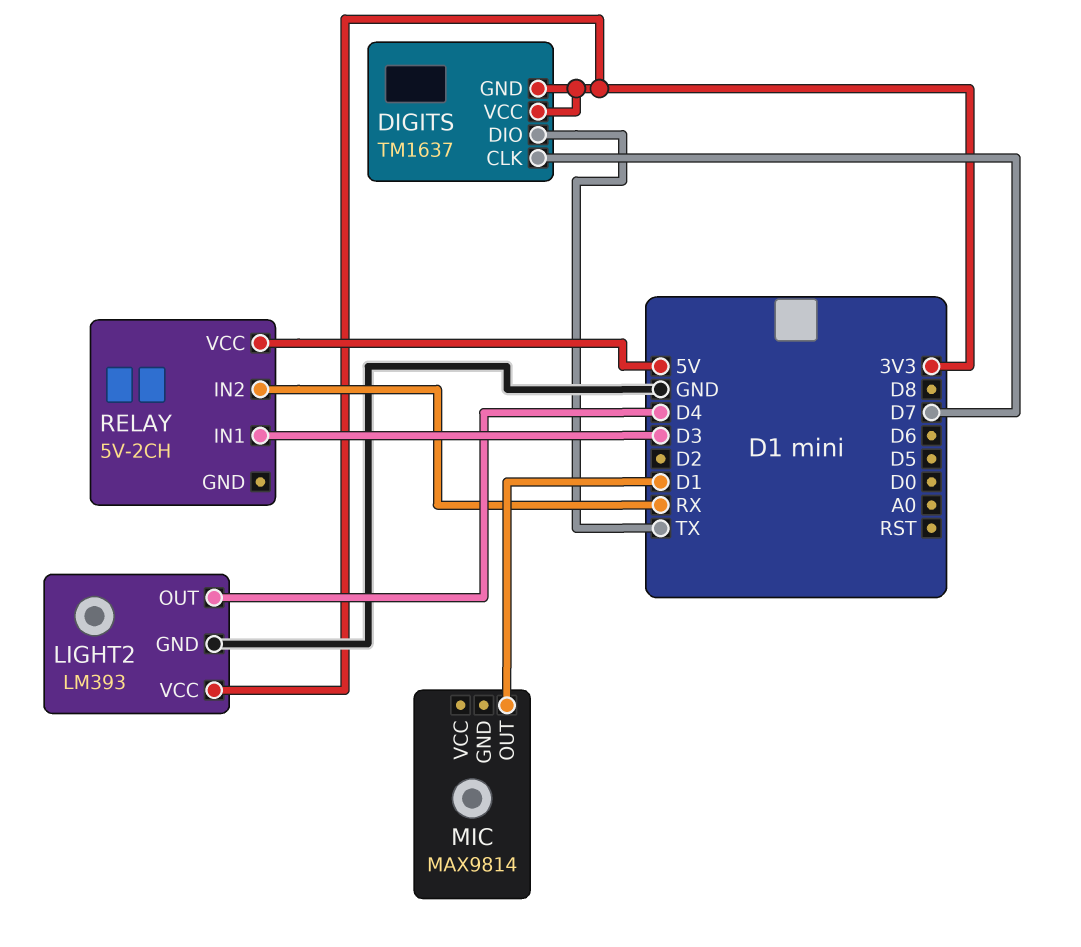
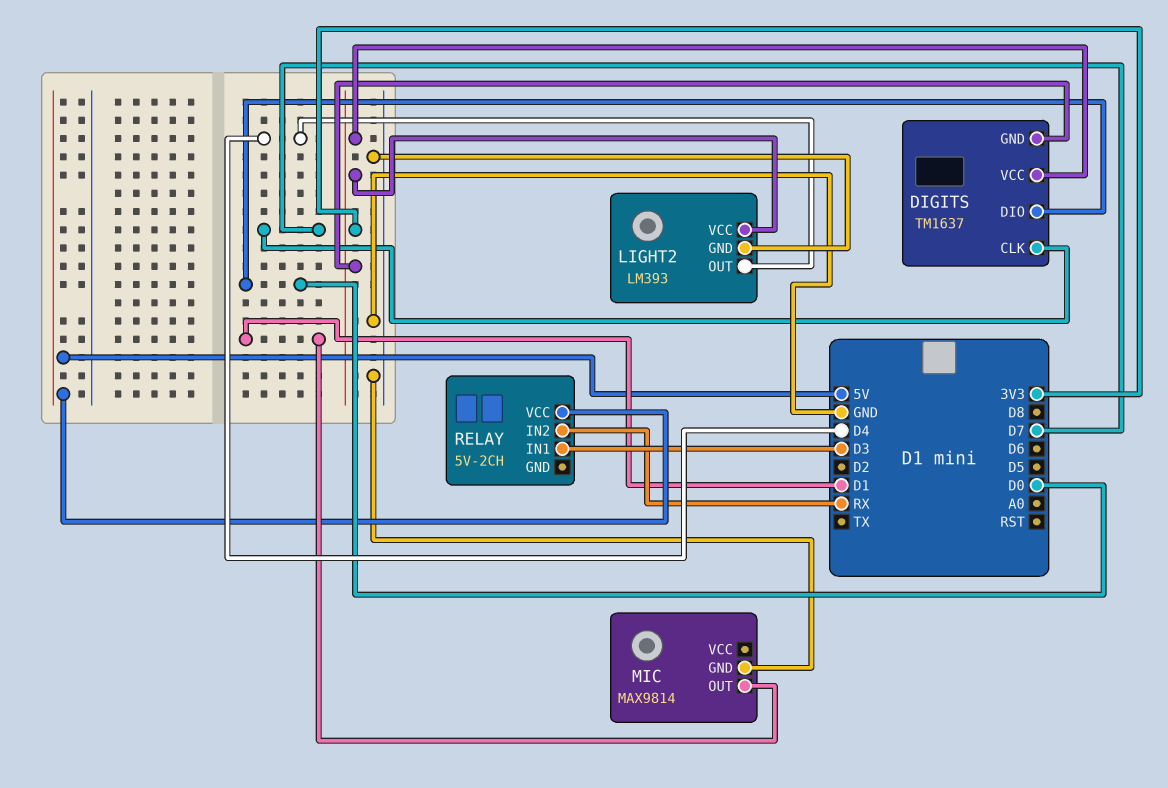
DIGITS pin DIO: TX -> D0
MIC pin GND: none -> GND

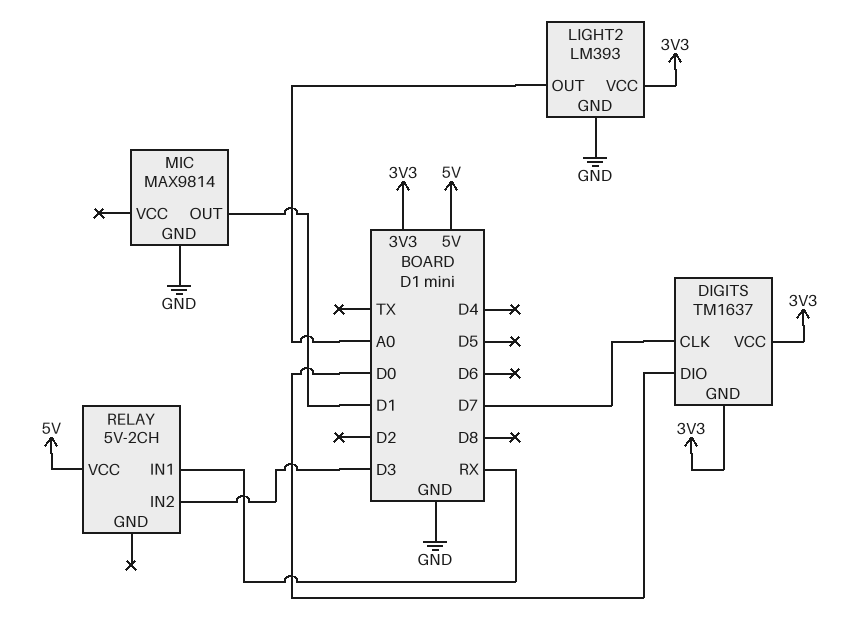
LIGHT2 pin OUT: D4 -> A0
RELAY pin IN1: D3 -> RX
RELAY pin IN2: RX -> D3

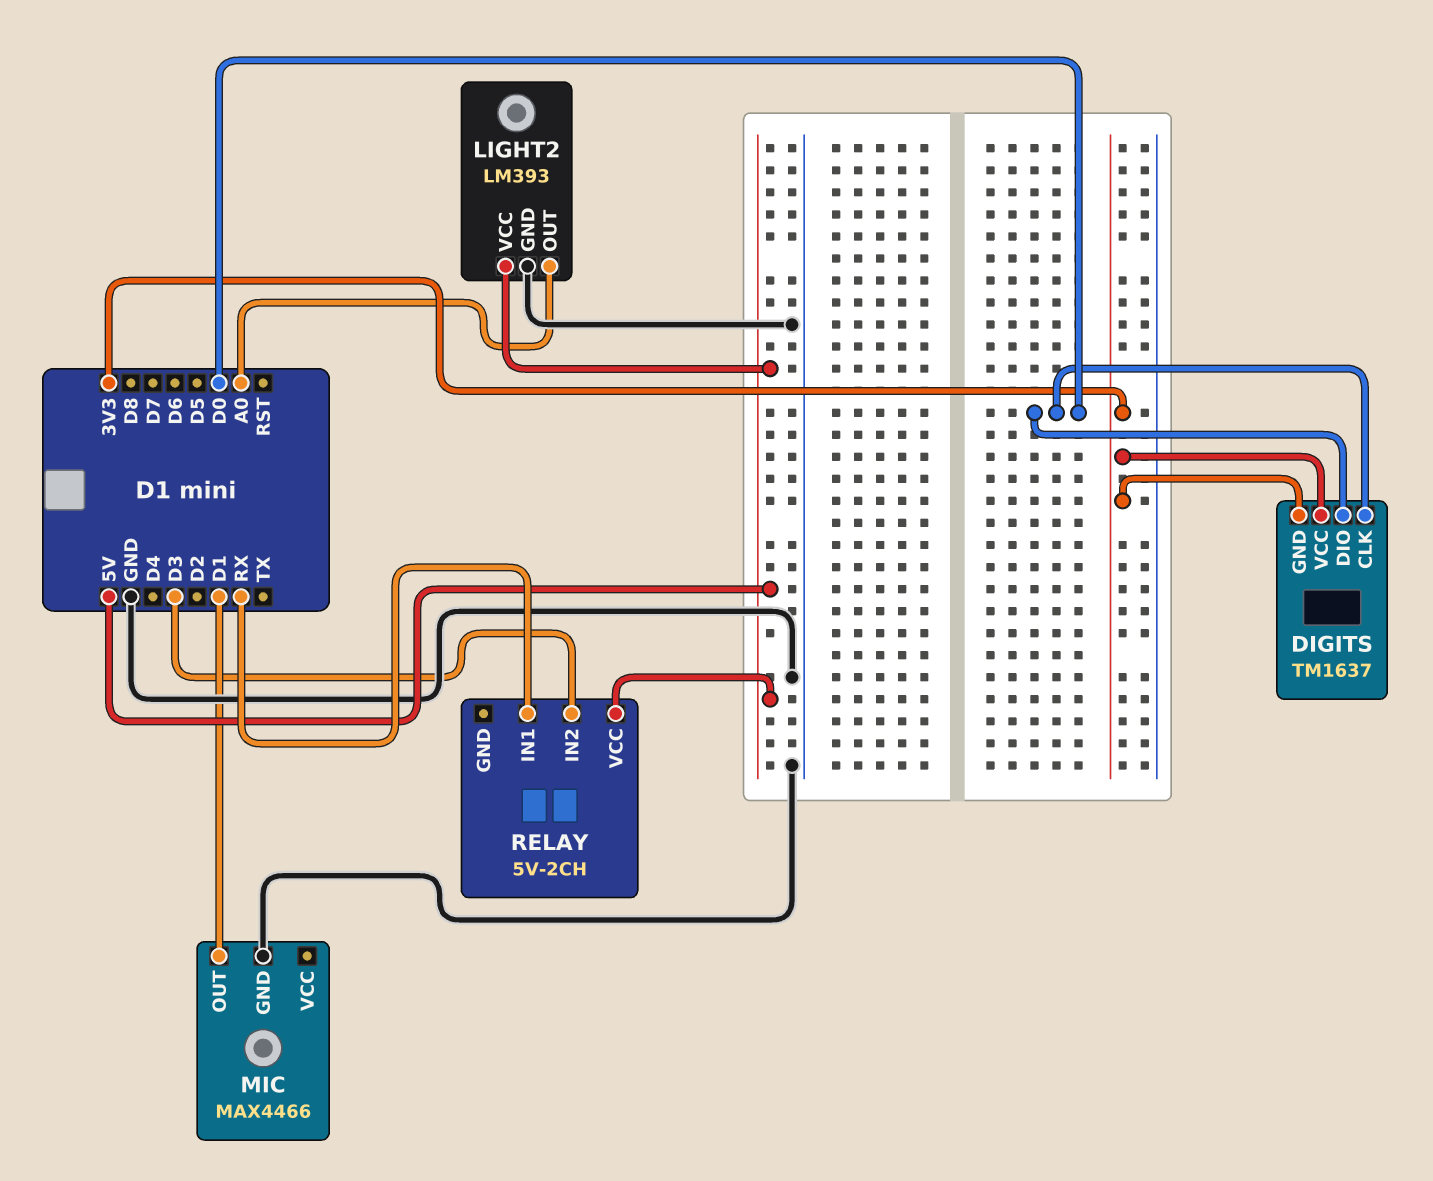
DIGITS pin CLK: D7 -> D0
LIGHT2 pin VCC: 3V3 -> 5V
MIC: MAX9814 -> MAX4466

